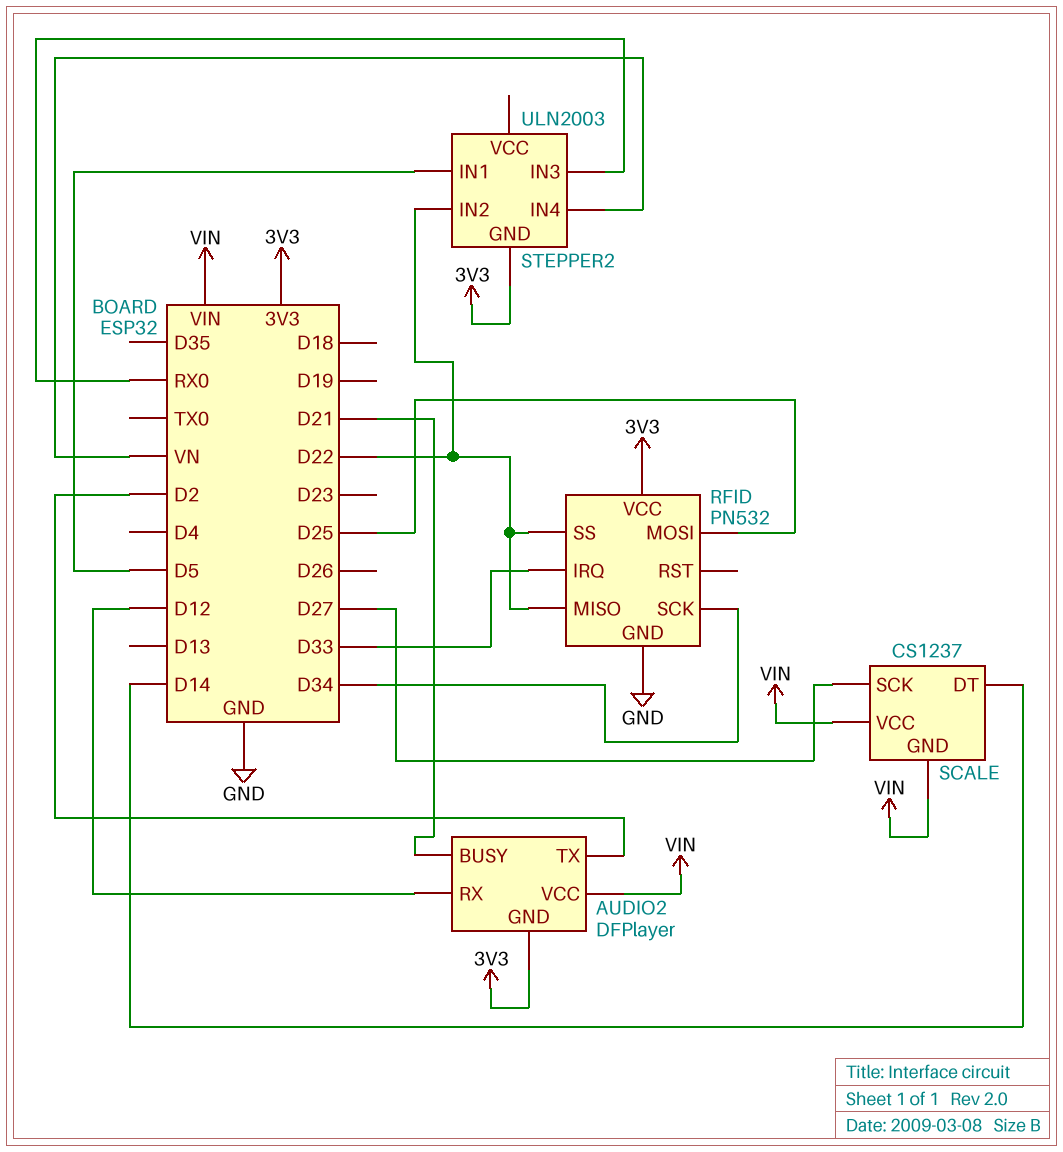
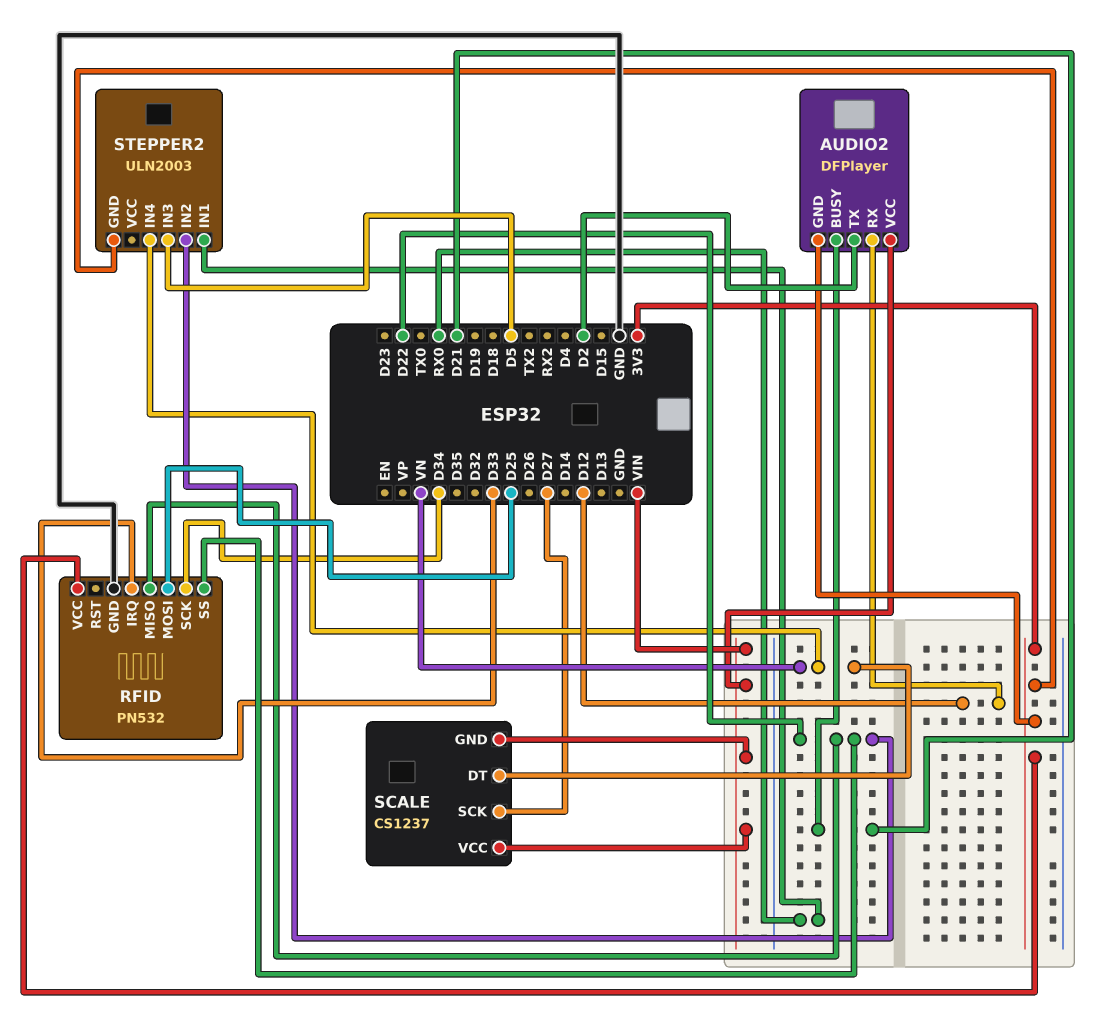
SCALE pin DT: D14 -> VN
STEPPER2 pin IN1: D5 -> RX0
STEPPER2 pin IN3: RX0 -> D5

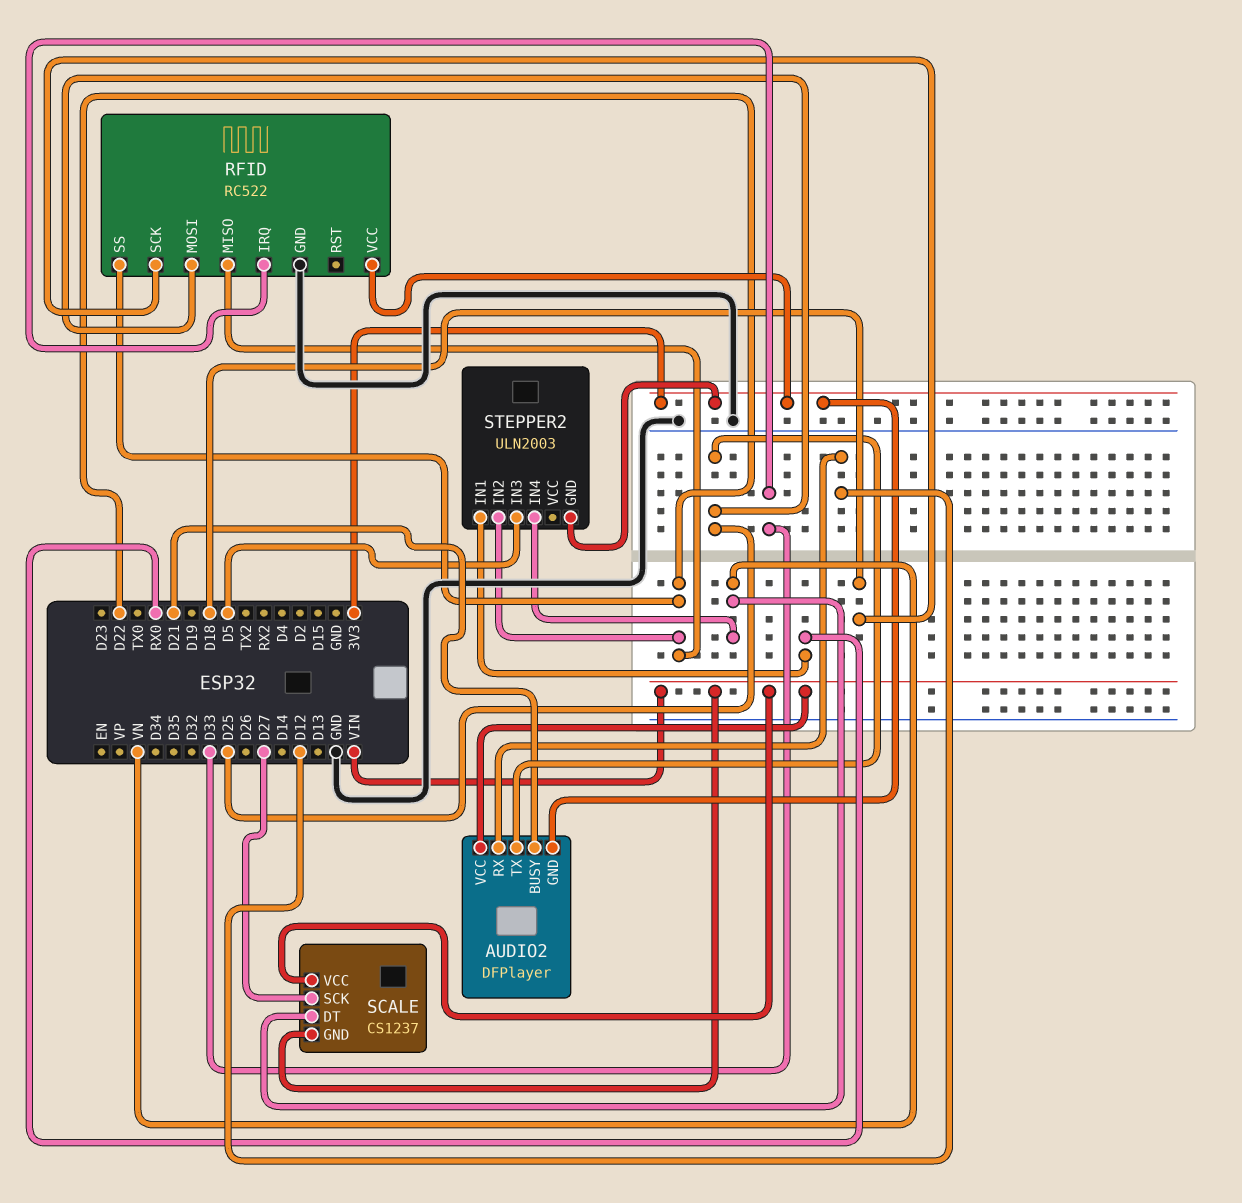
AUDIO2 pin TX: D2 -> D25
RFID: PN532 -> RC522
RFID pin SCK: D34 -> D18

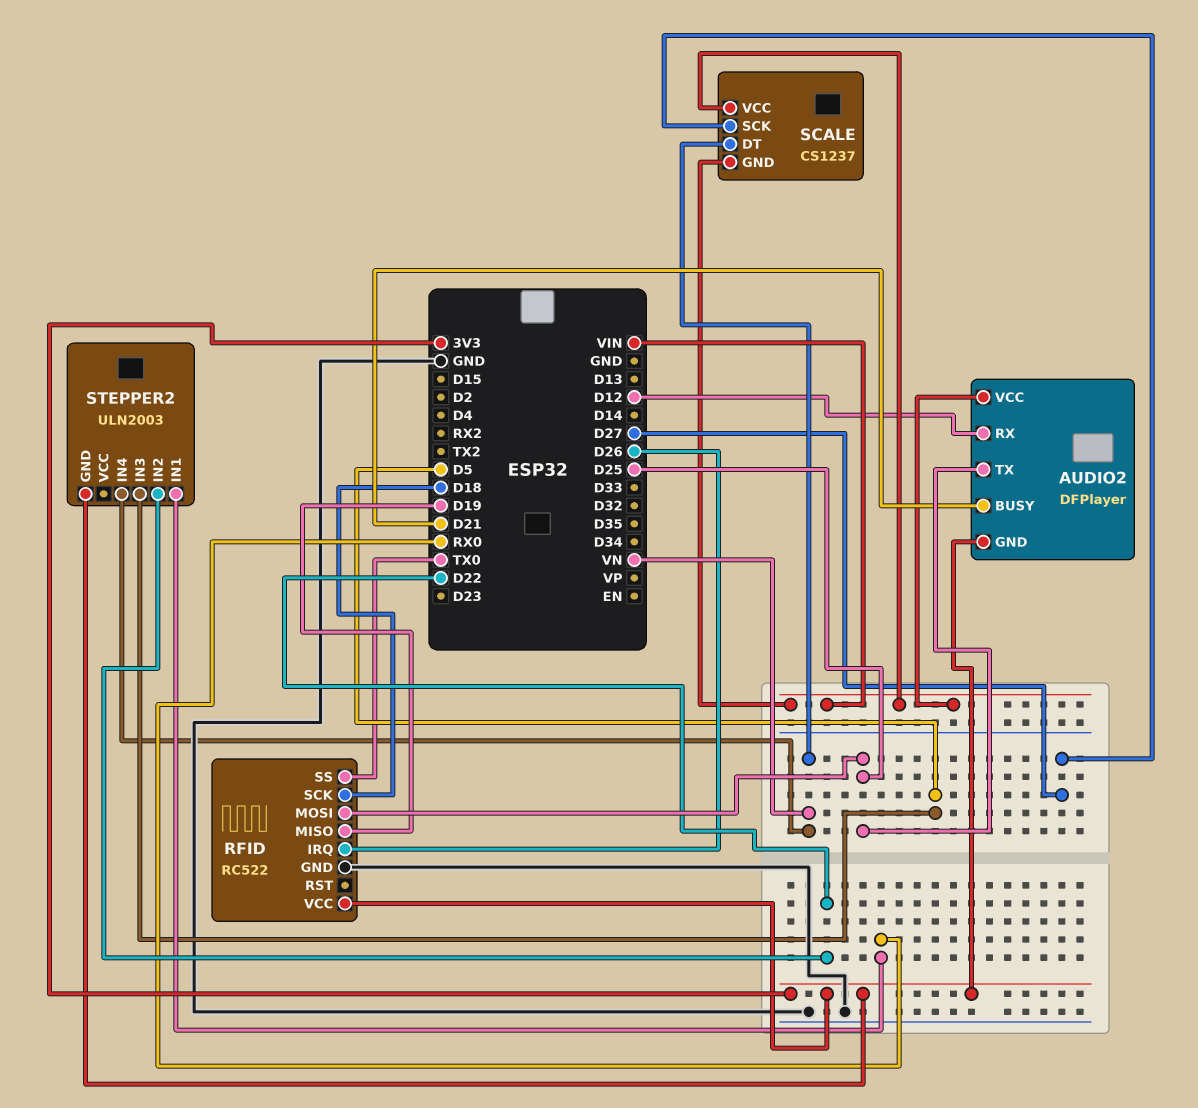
RFID pin IRQ: D33 -> D26
RFID pin MISO: D22 -> D19
RFID pin SS: D22 -> TX0

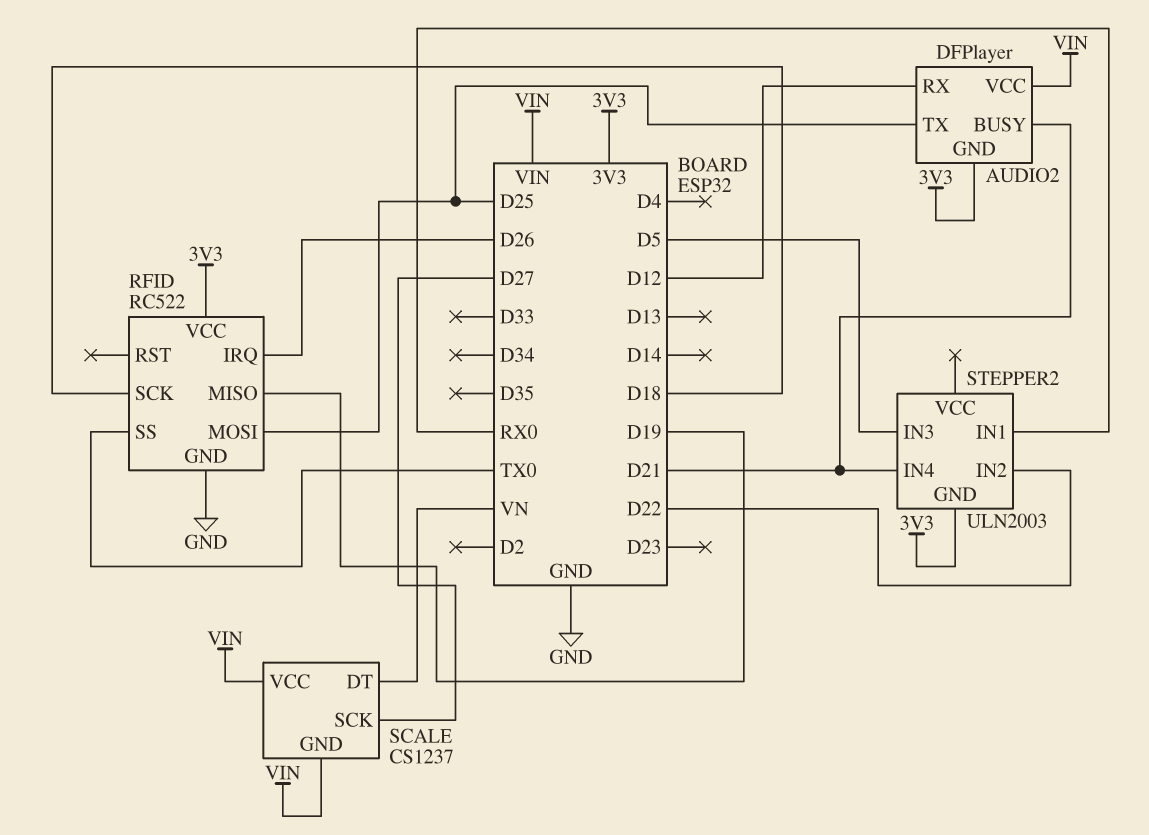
STEPPER2 pin IN4: VN -> D21

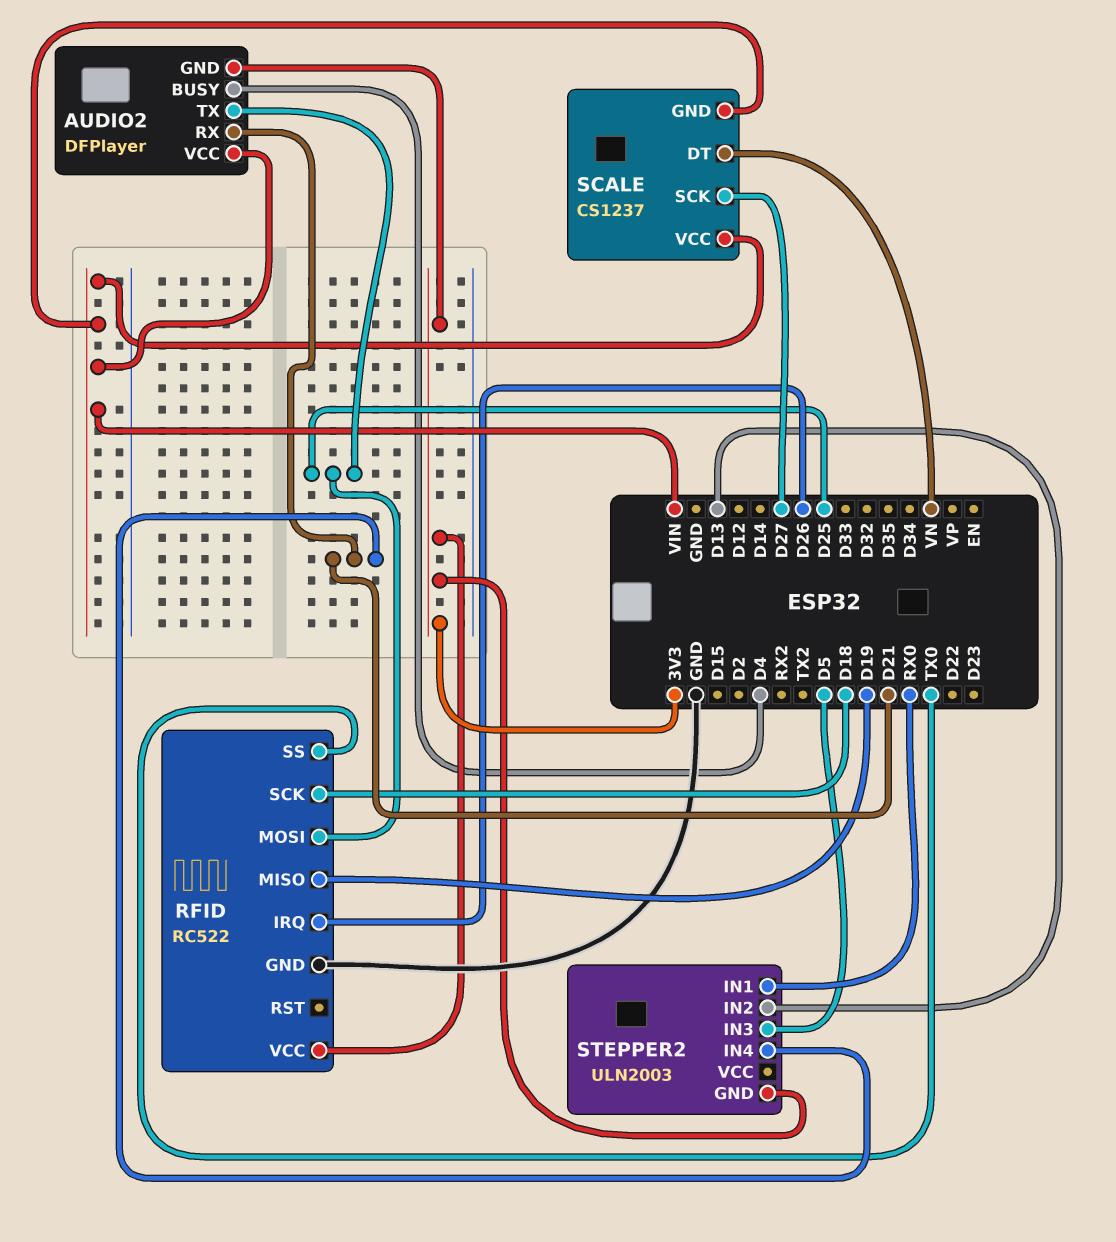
AUDIO2 pin BUSY: D21 -> D4
AUDIO2 pin RX: D12 -> D21
STEPPER2 pin IN2: D22 -> D13

